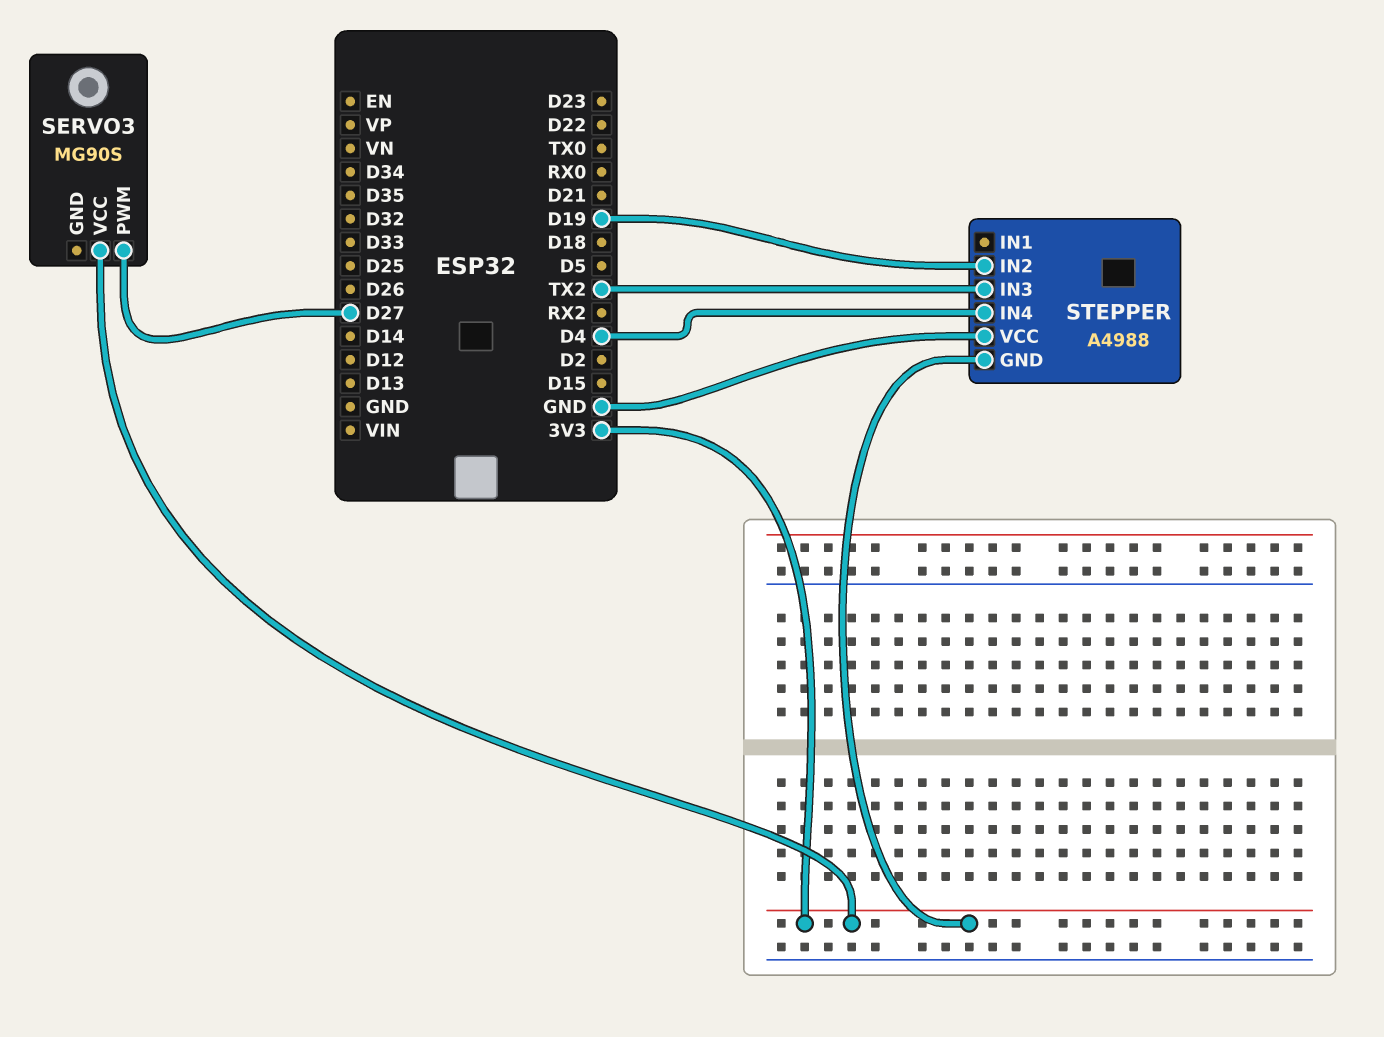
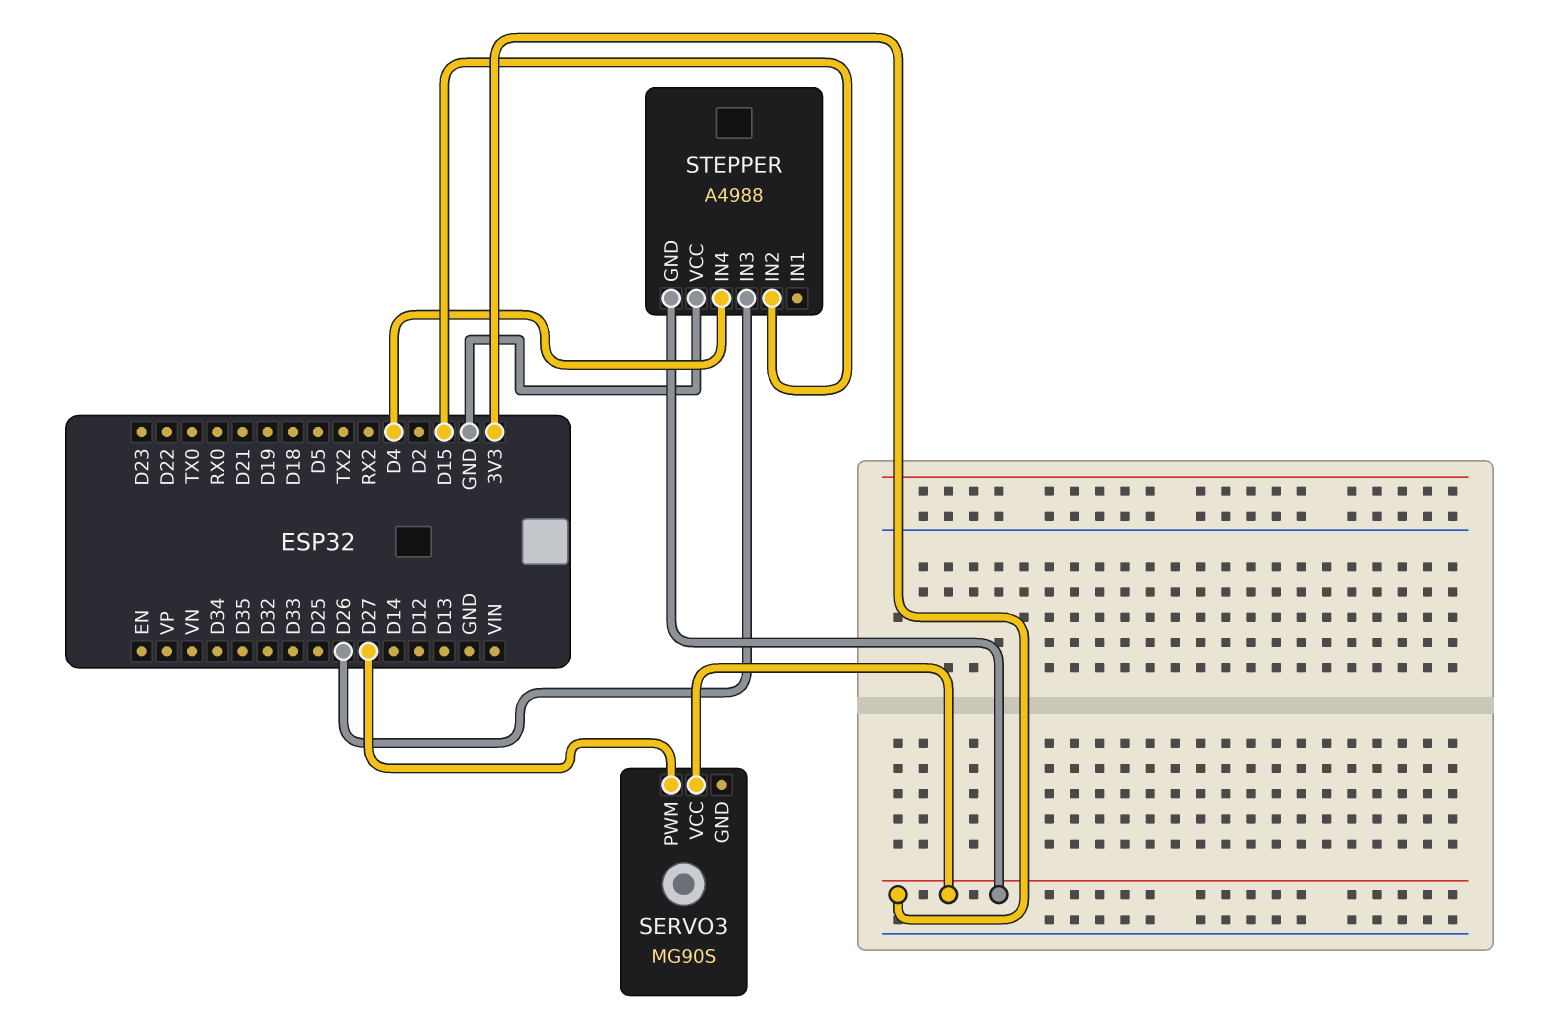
STEPPER pin IN2: D19 -> D15
STEPPER pin IN3: TX2 -> D26

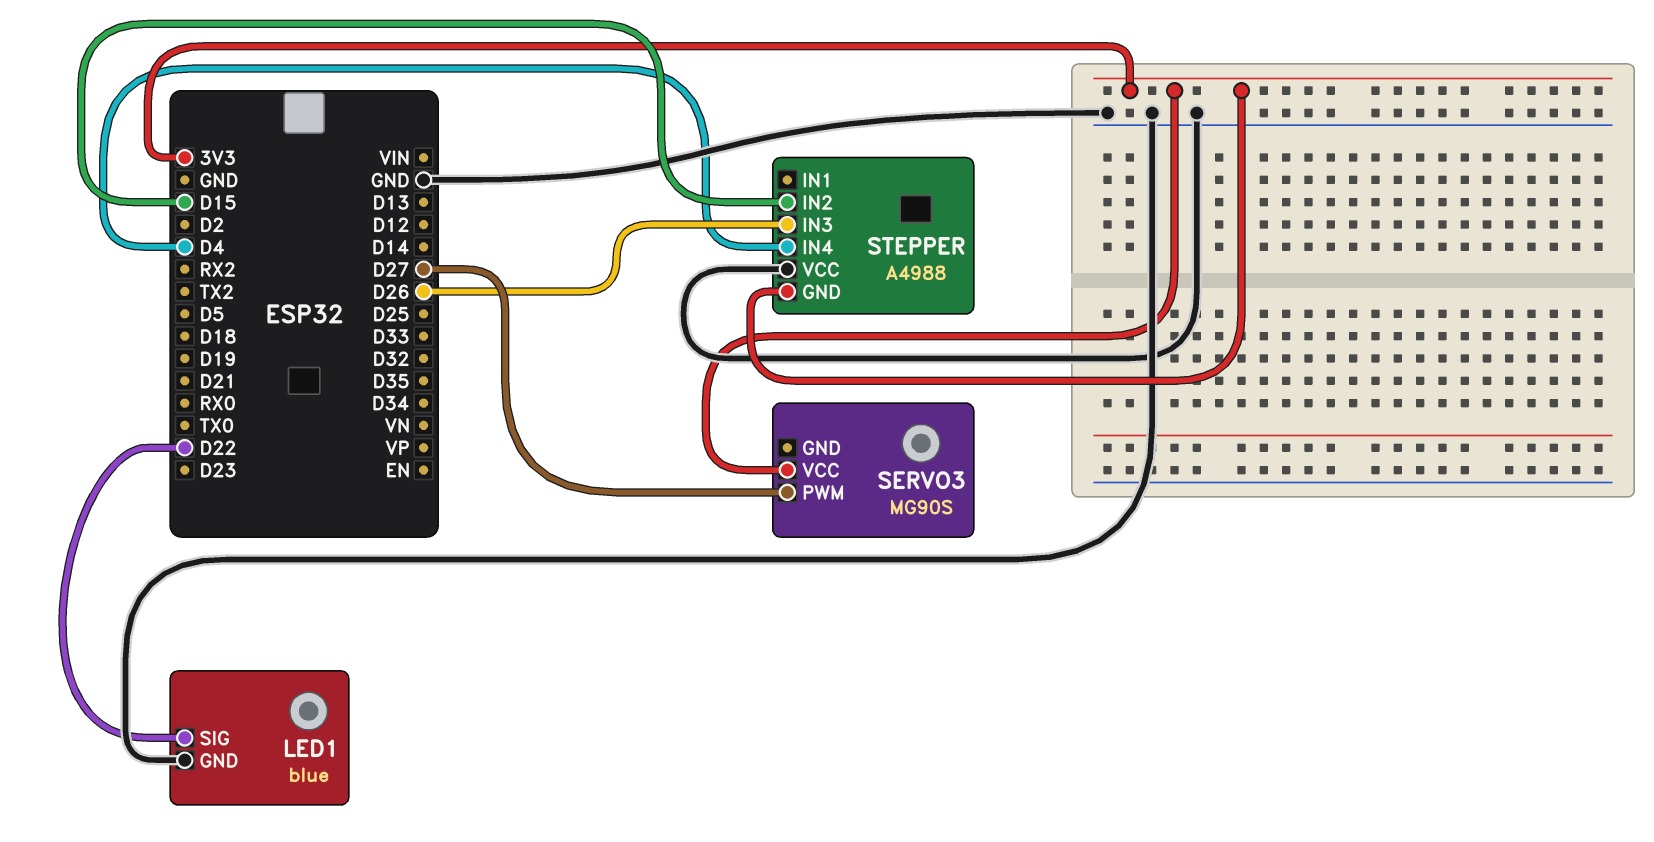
LED1: none -> blue
LED1 pin GND: none -> GND
LED1 pin SIG: none -> D22

